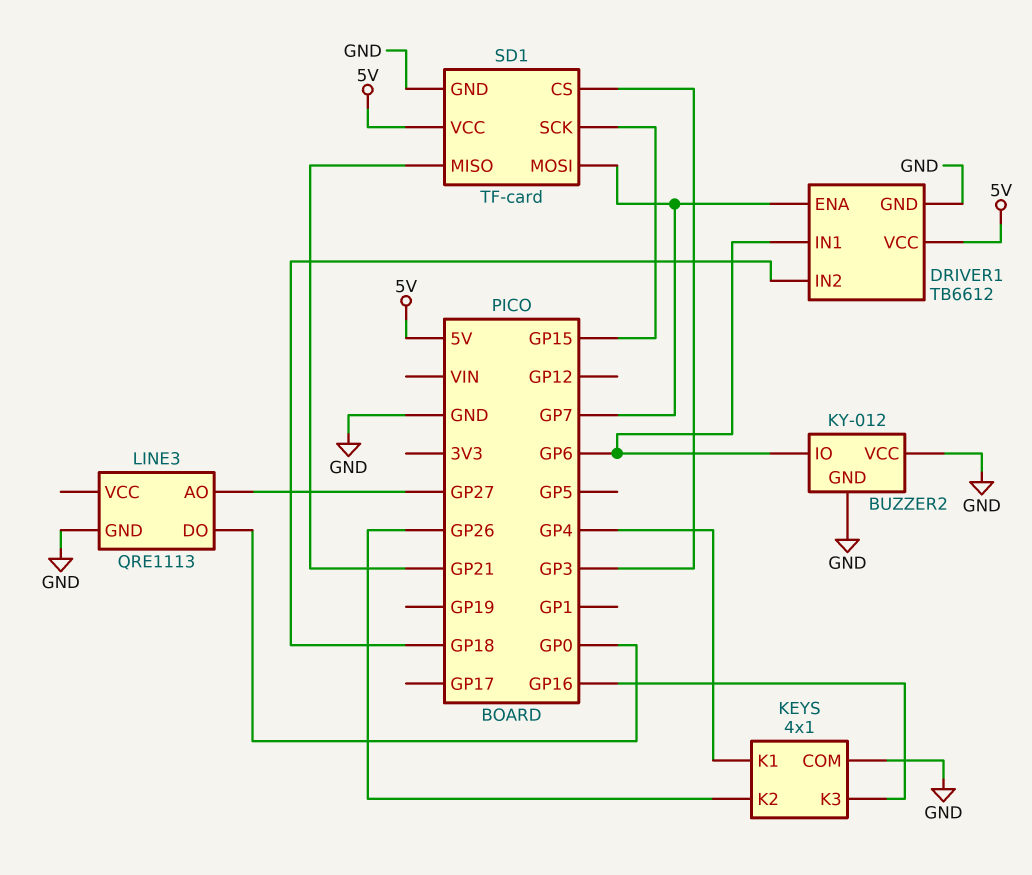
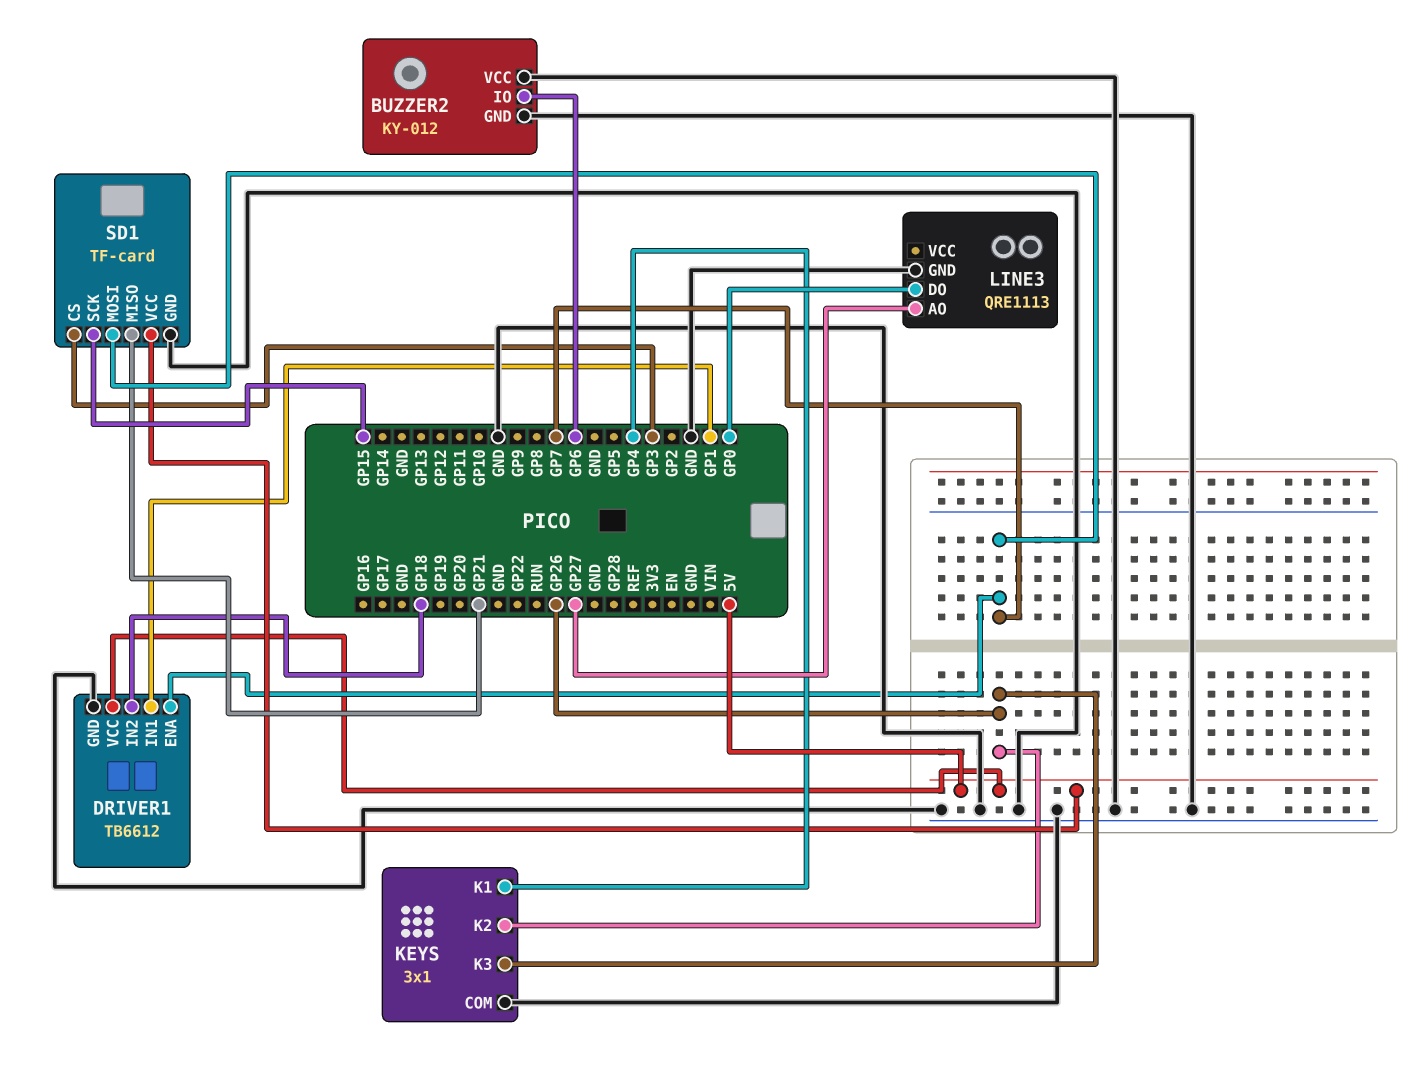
DRIVER1 pin IN1: GP6 -> GP1
KEYS: 4x1 -> 3x1
KEYS pin K3: GP16 -> GP26

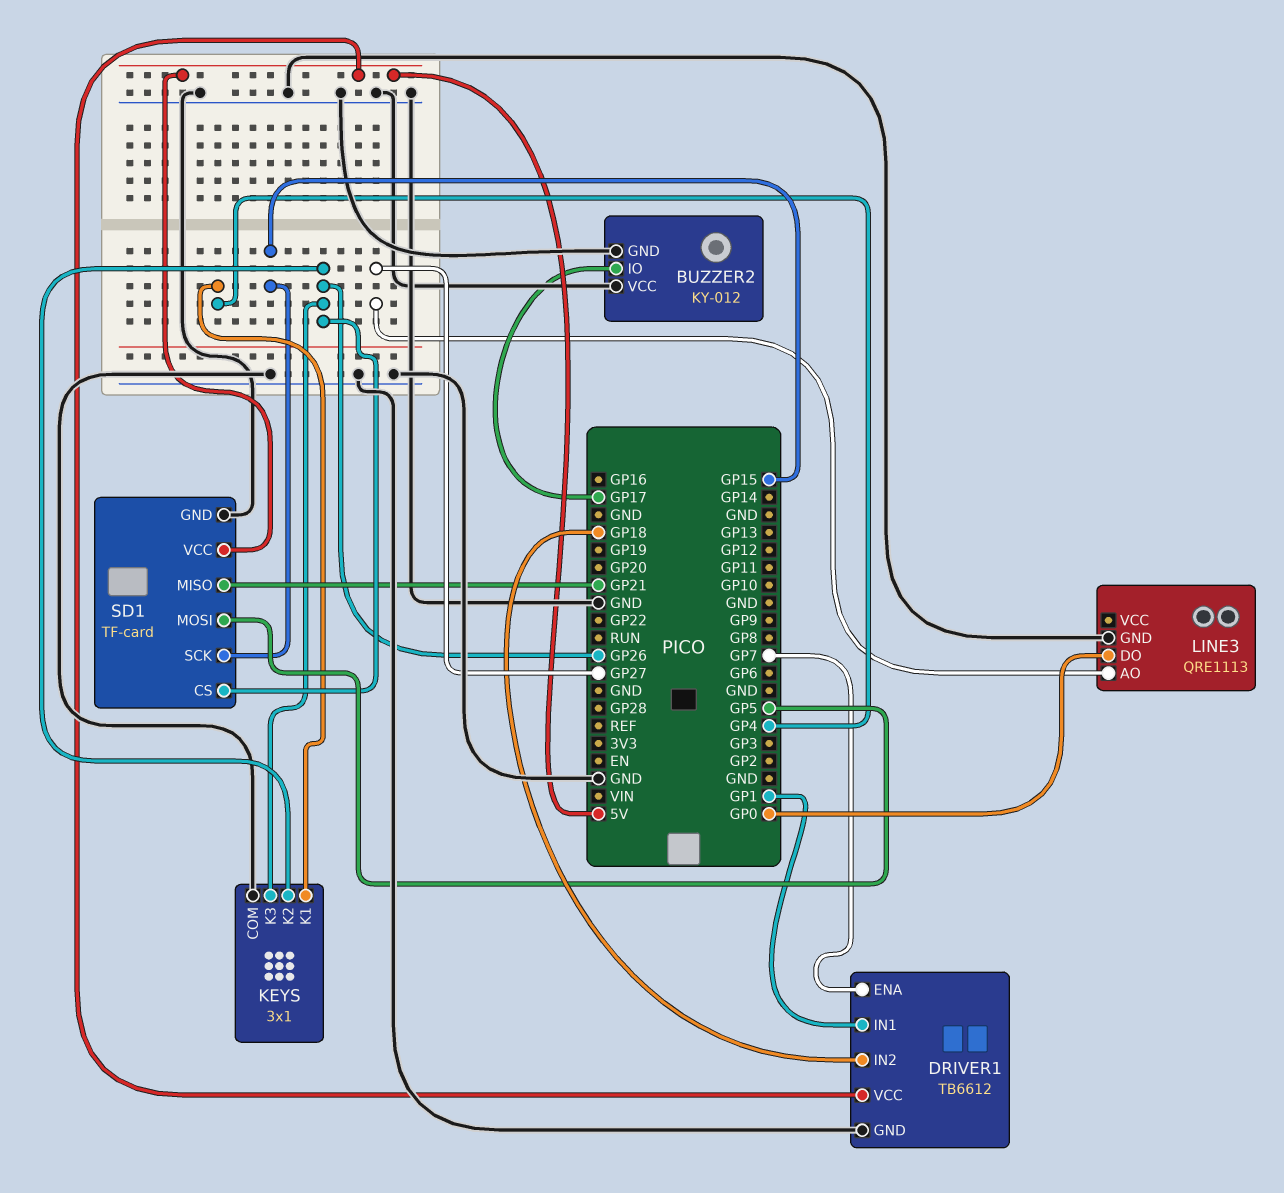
BUZZER2 pin IO: GP6 -> GP17
SD1 pin CS: GP3 -> GP26
SD1 pin MOSI: GP7 -> GP5

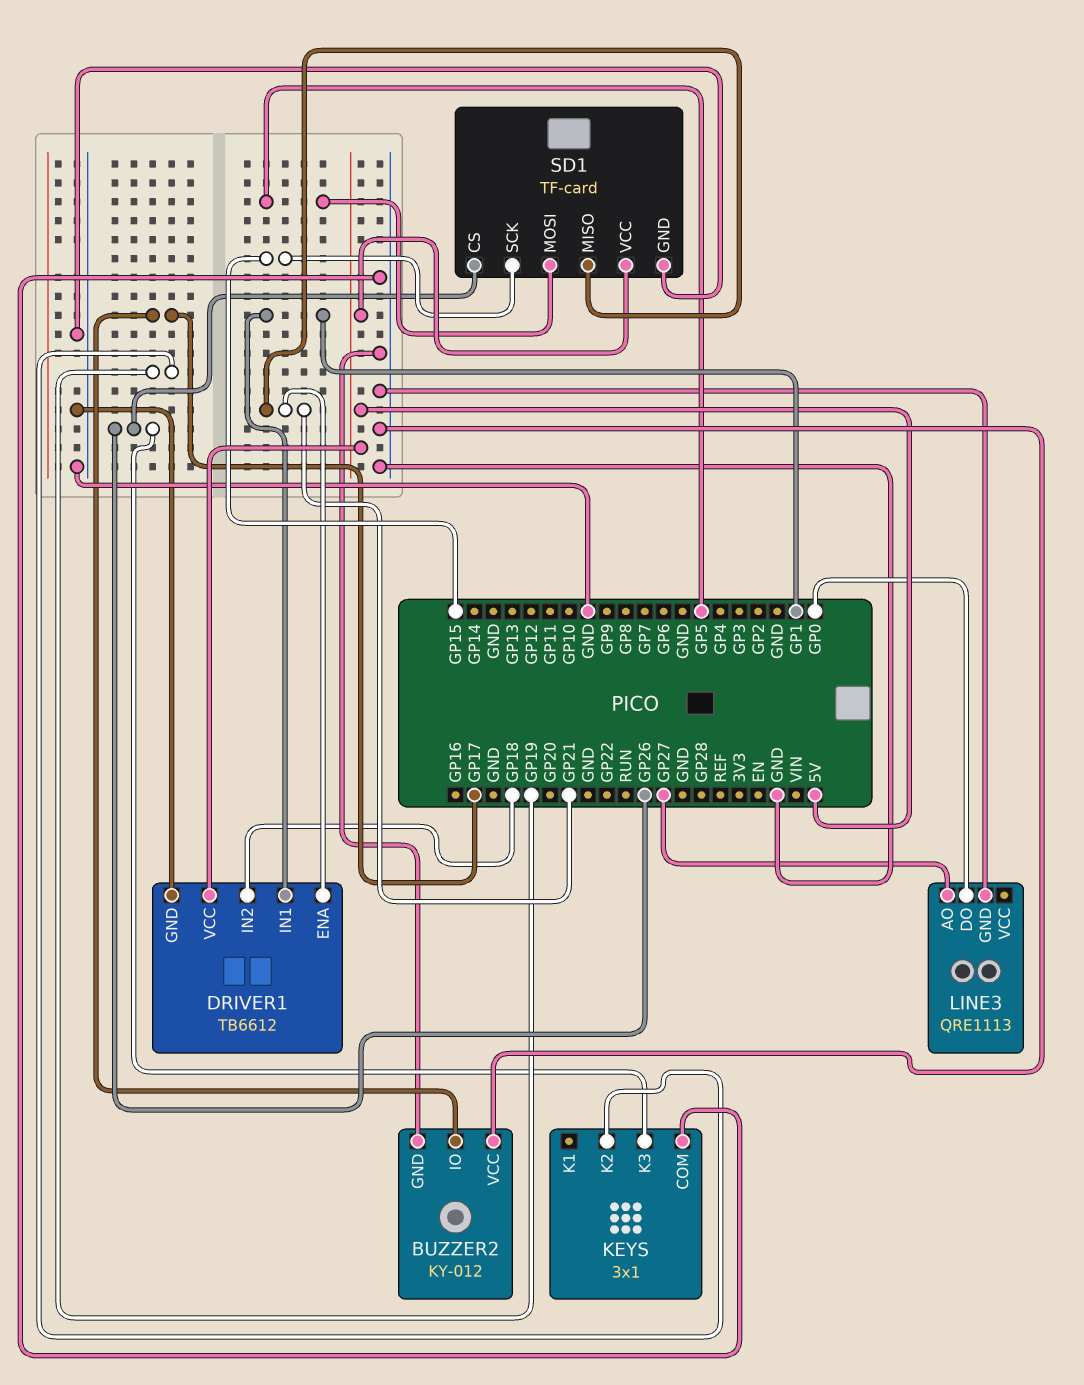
DRIVER1 pin ENA: GP7 -> GP21
KEYS pin K1: GP4 -> none
KEYS pin K2: GP26 -> GP19

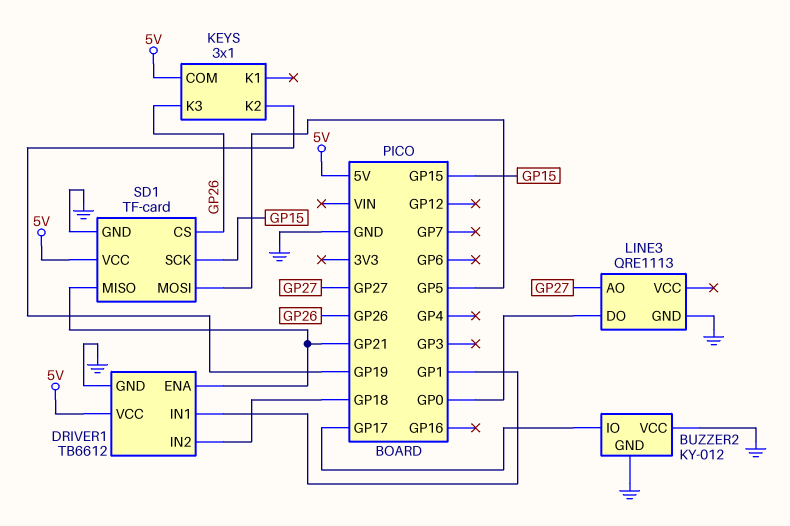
KEYS pin COM: GND -> 5V

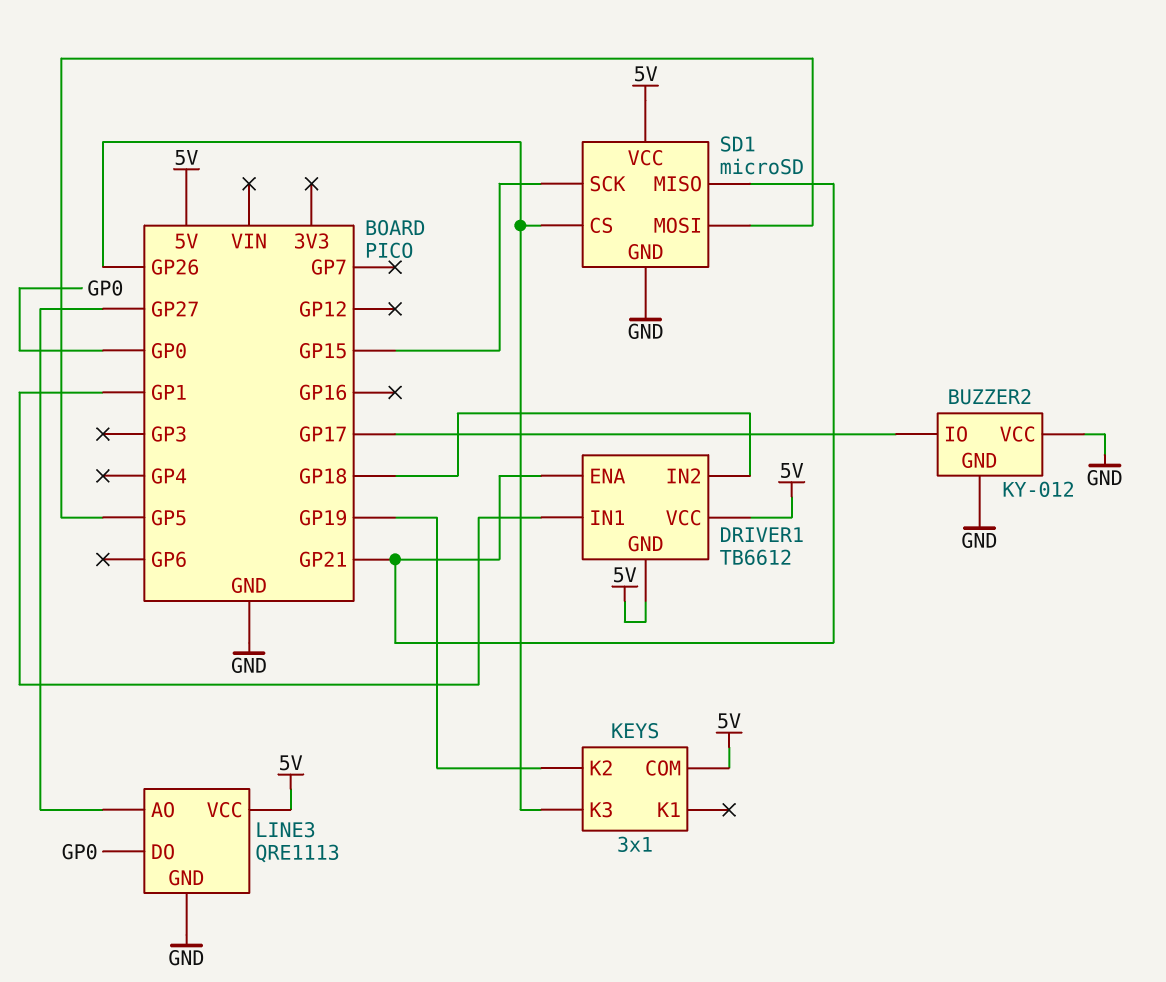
DRIVER1 pin GND: GND -> 5V
LINE3 pin VCC: none -> 5V
SD1: TF-card -> microSD

